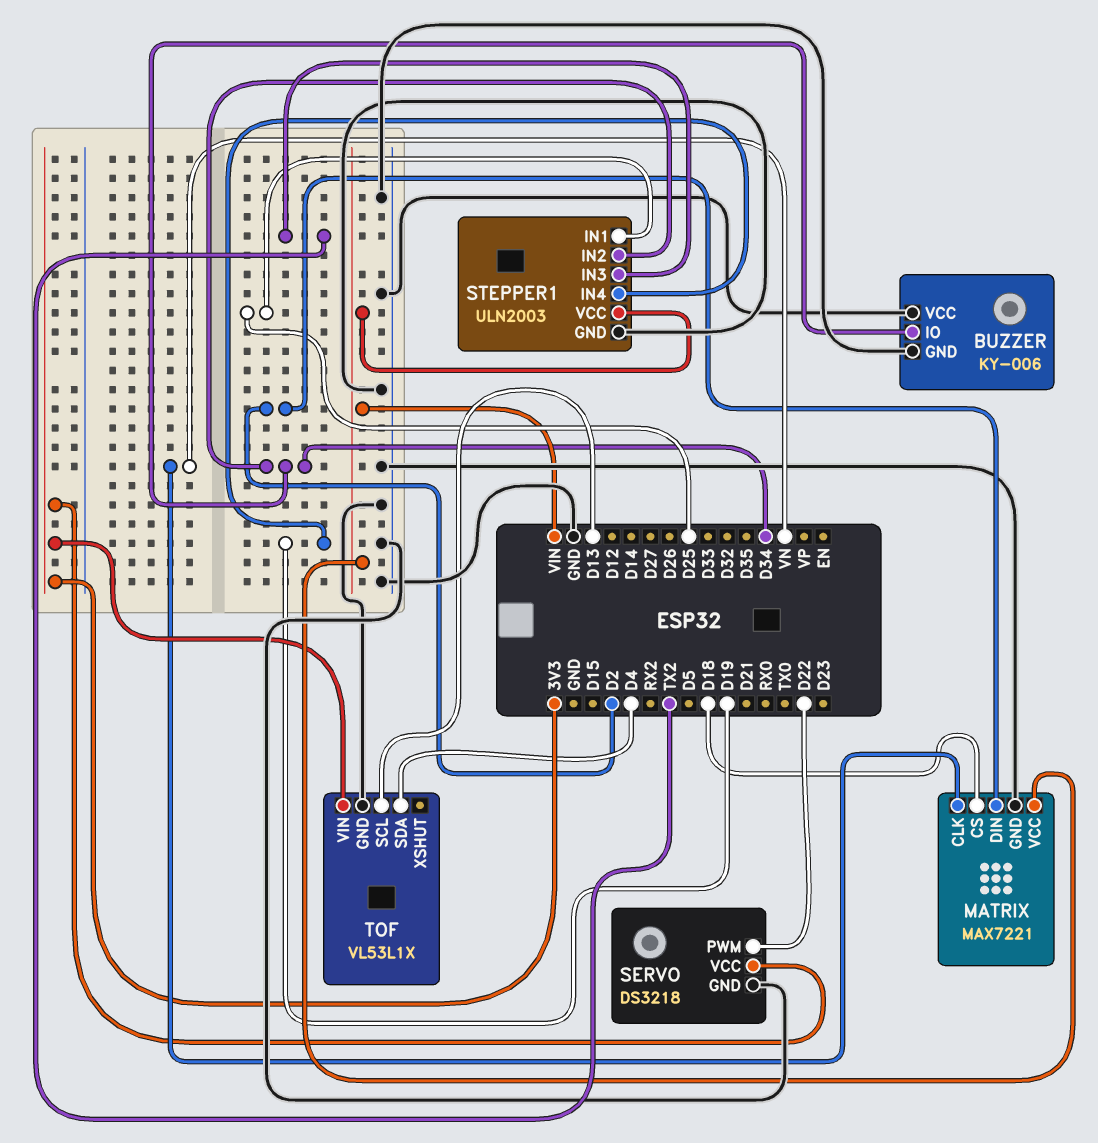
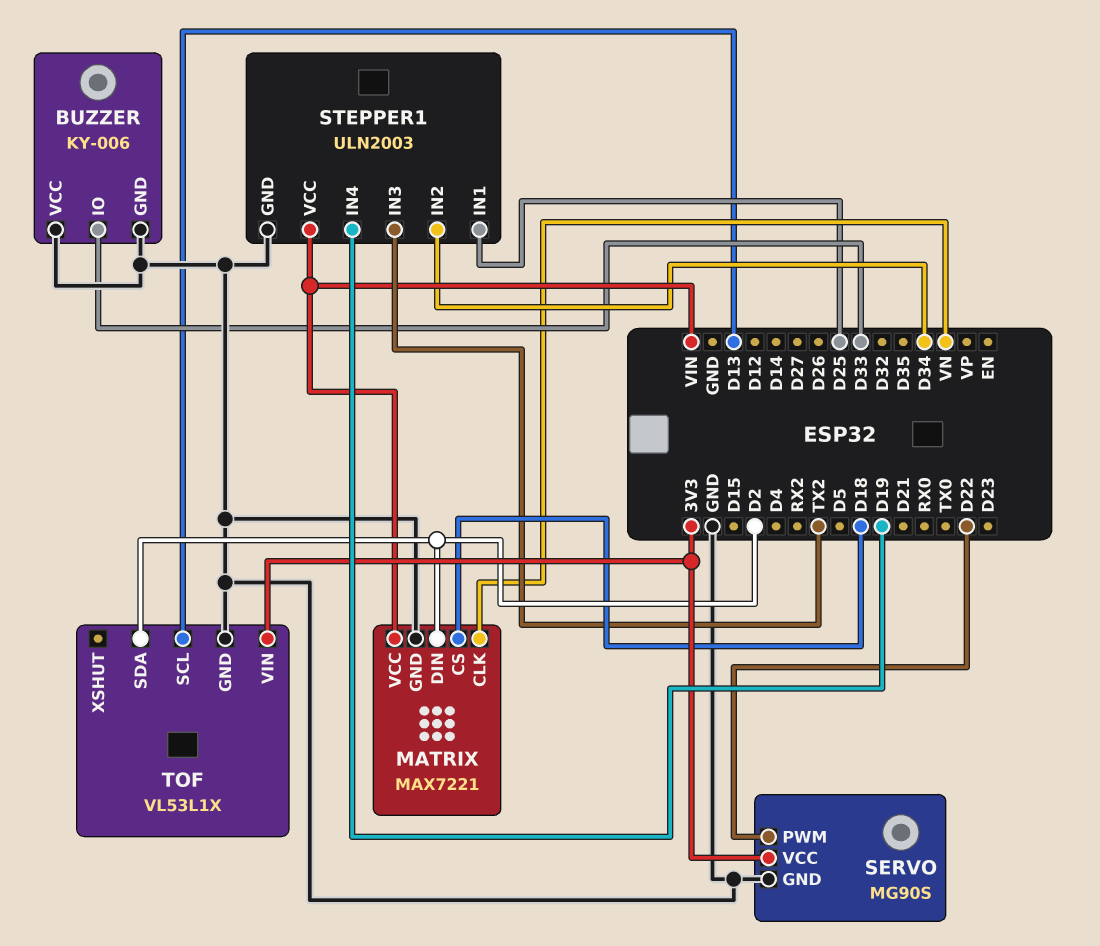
BUZZER pin IO: D34 -> D33
SERVO: DS3218 -> MG90S
TOF pin SDA: D4 -> D2

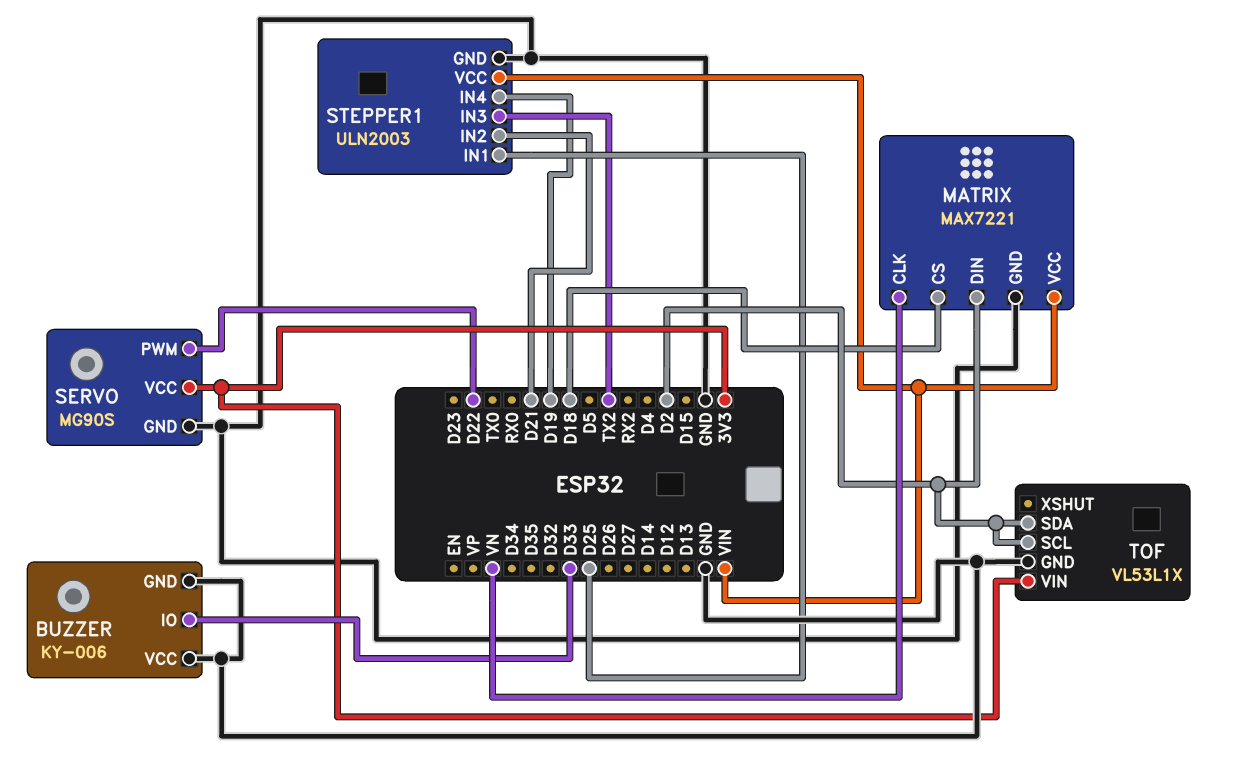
STEPPER1 pin IN2: D34 -> D21
TOF pin SCL: D13 -> D2

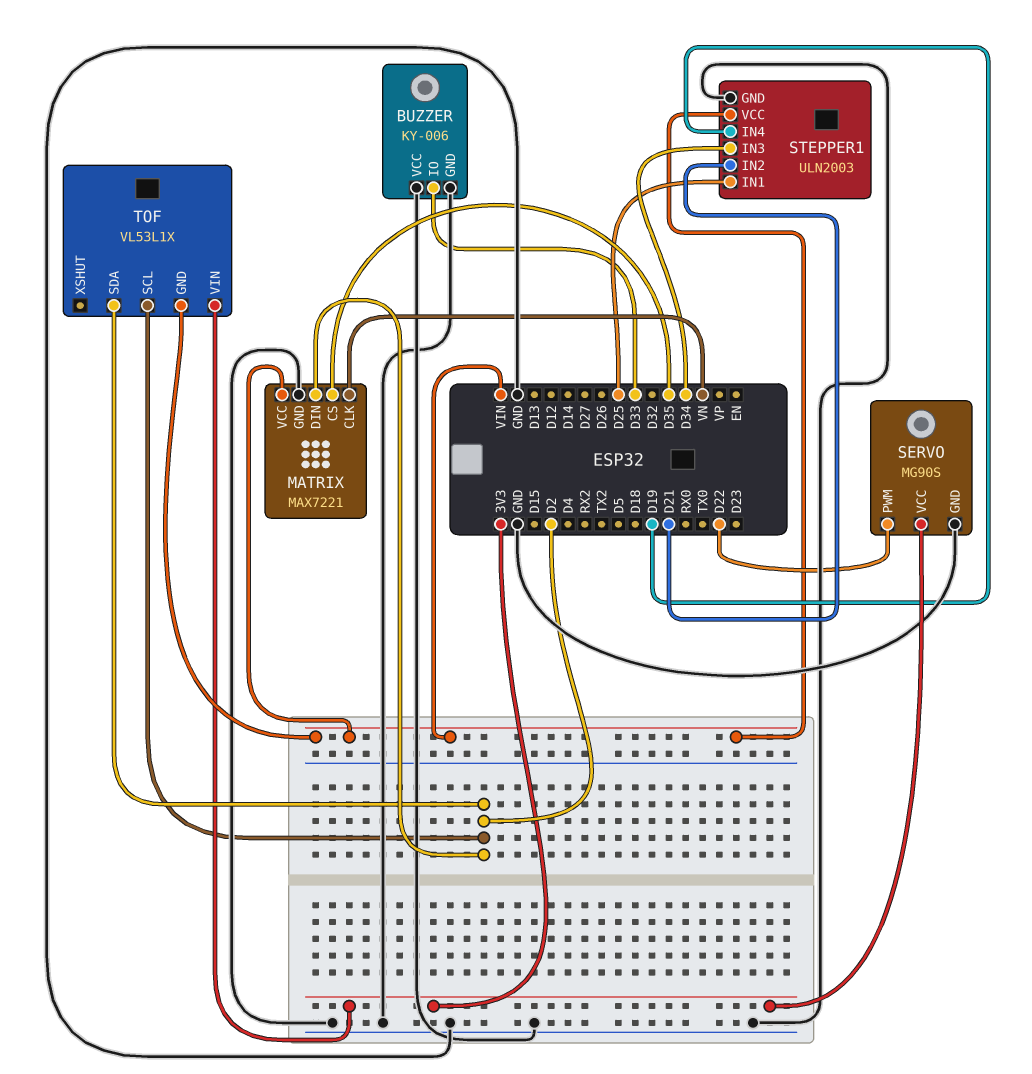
MATRIX pin CS: D18 -> D35
STEPPER1 pin IN3: TX2 -> D34
TOF pin GND: GND -> VIN

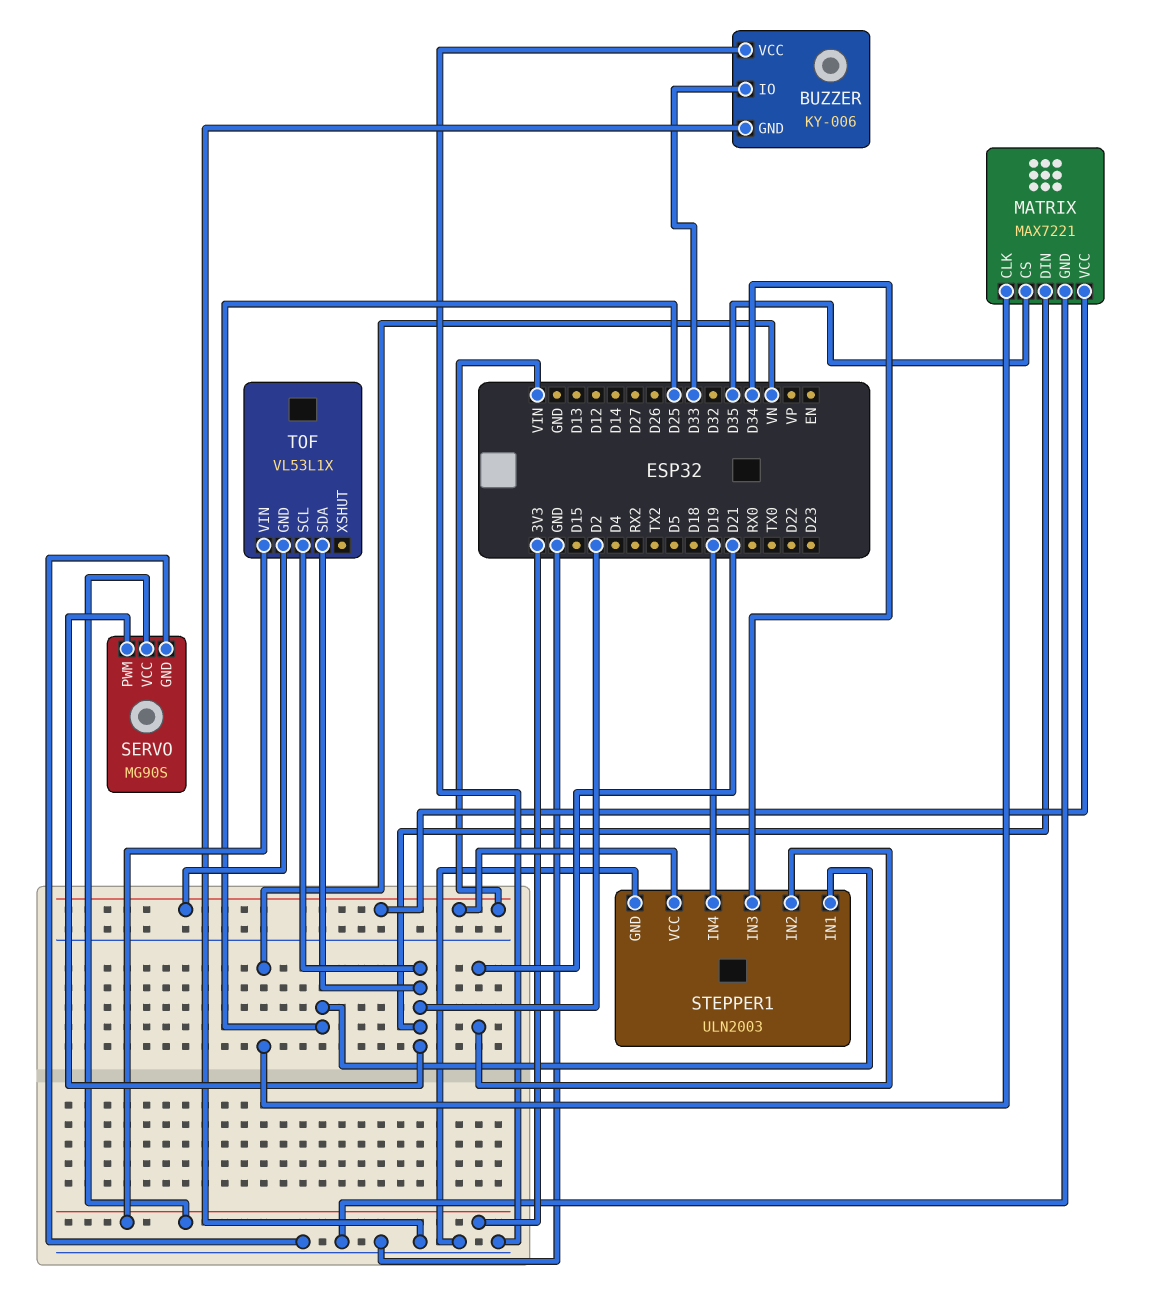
SERVO pin PWM: D22 -> D2

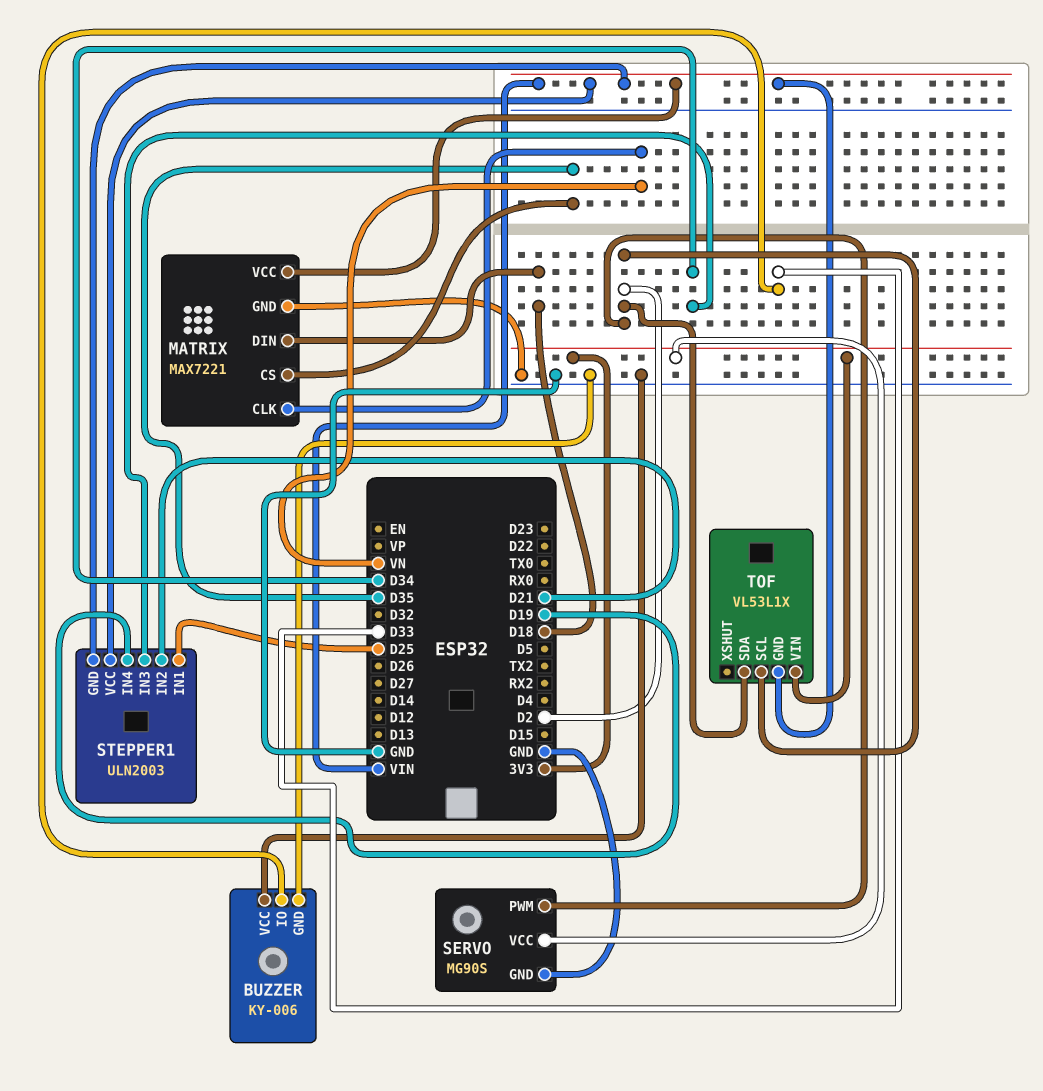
MATRIX pin DIN: D2 -> D18
STEPPER1 pin GND: GND -> VIN

